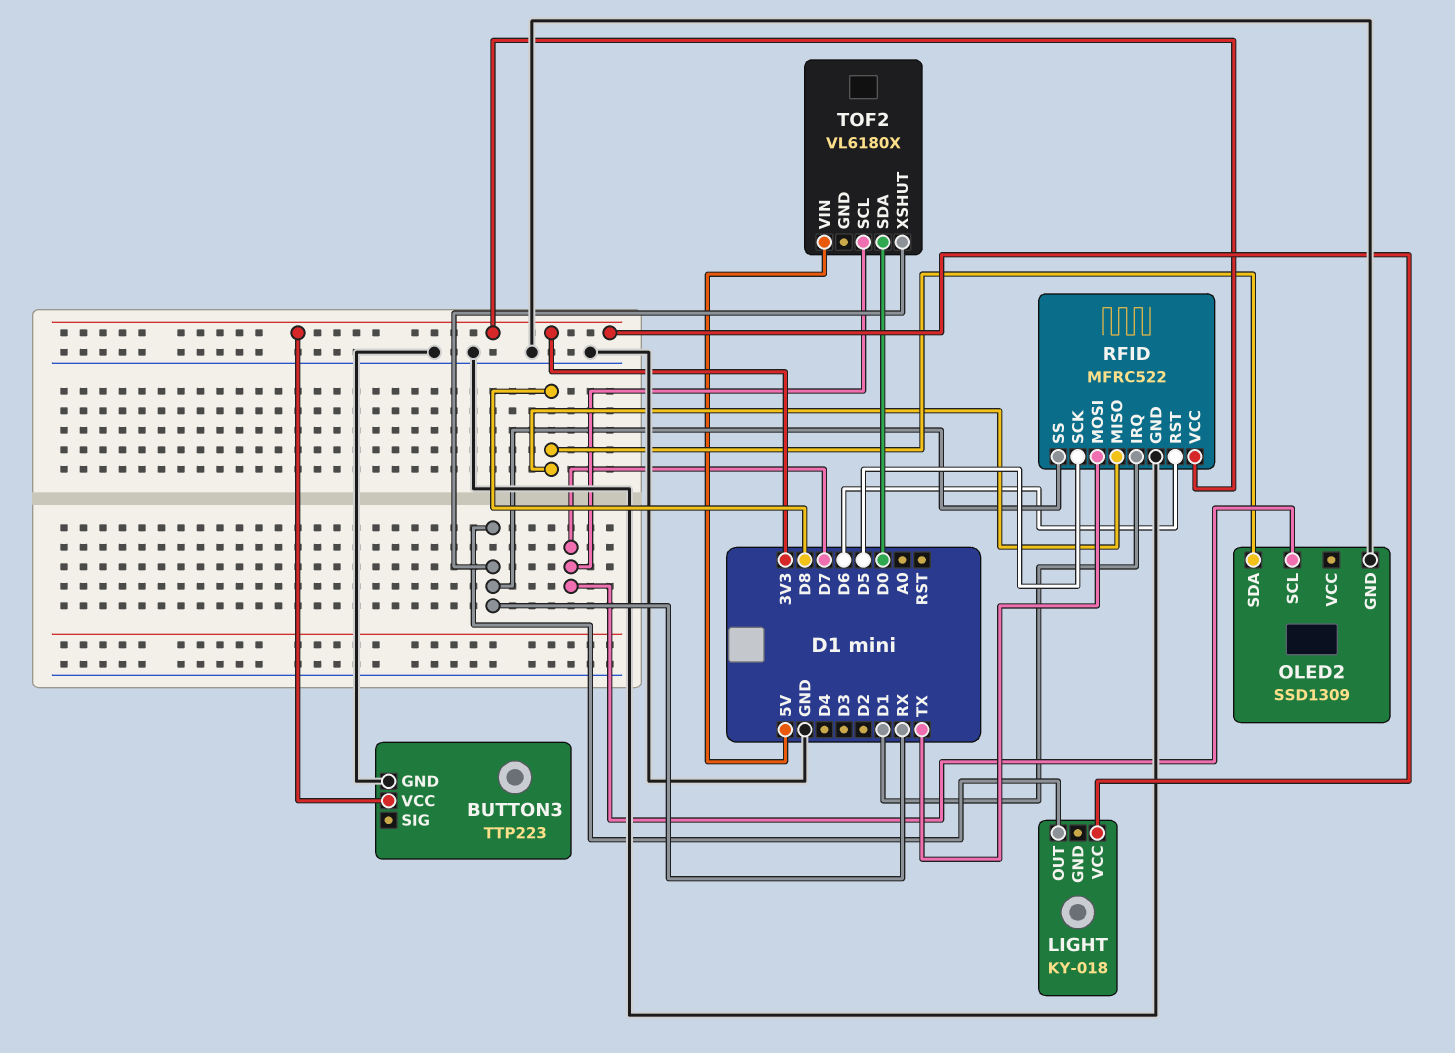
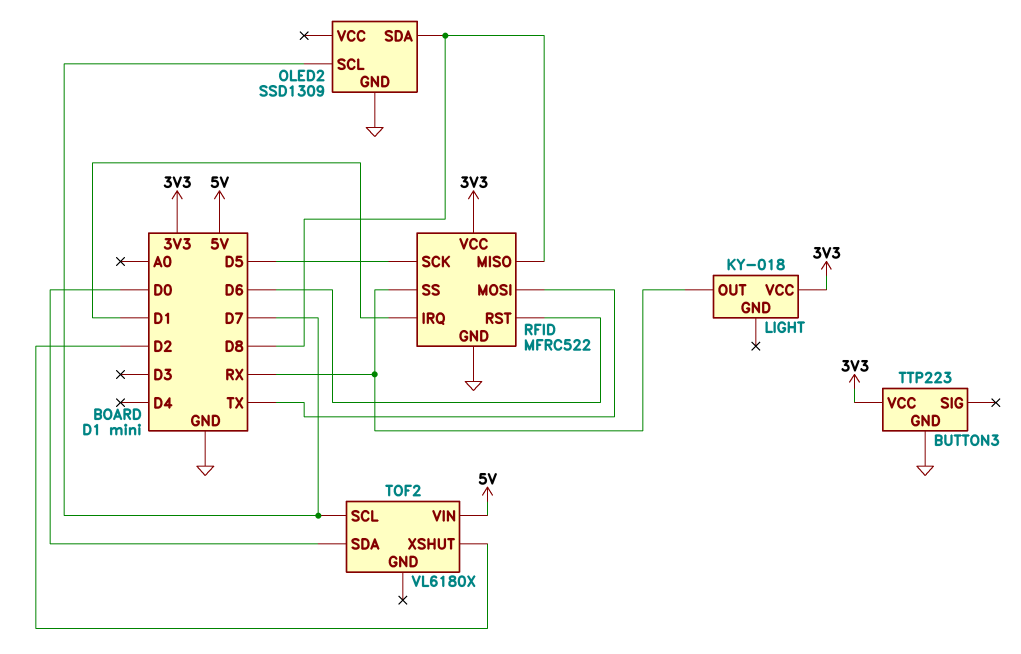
TOF2 pin XSHUT: RX -> D2

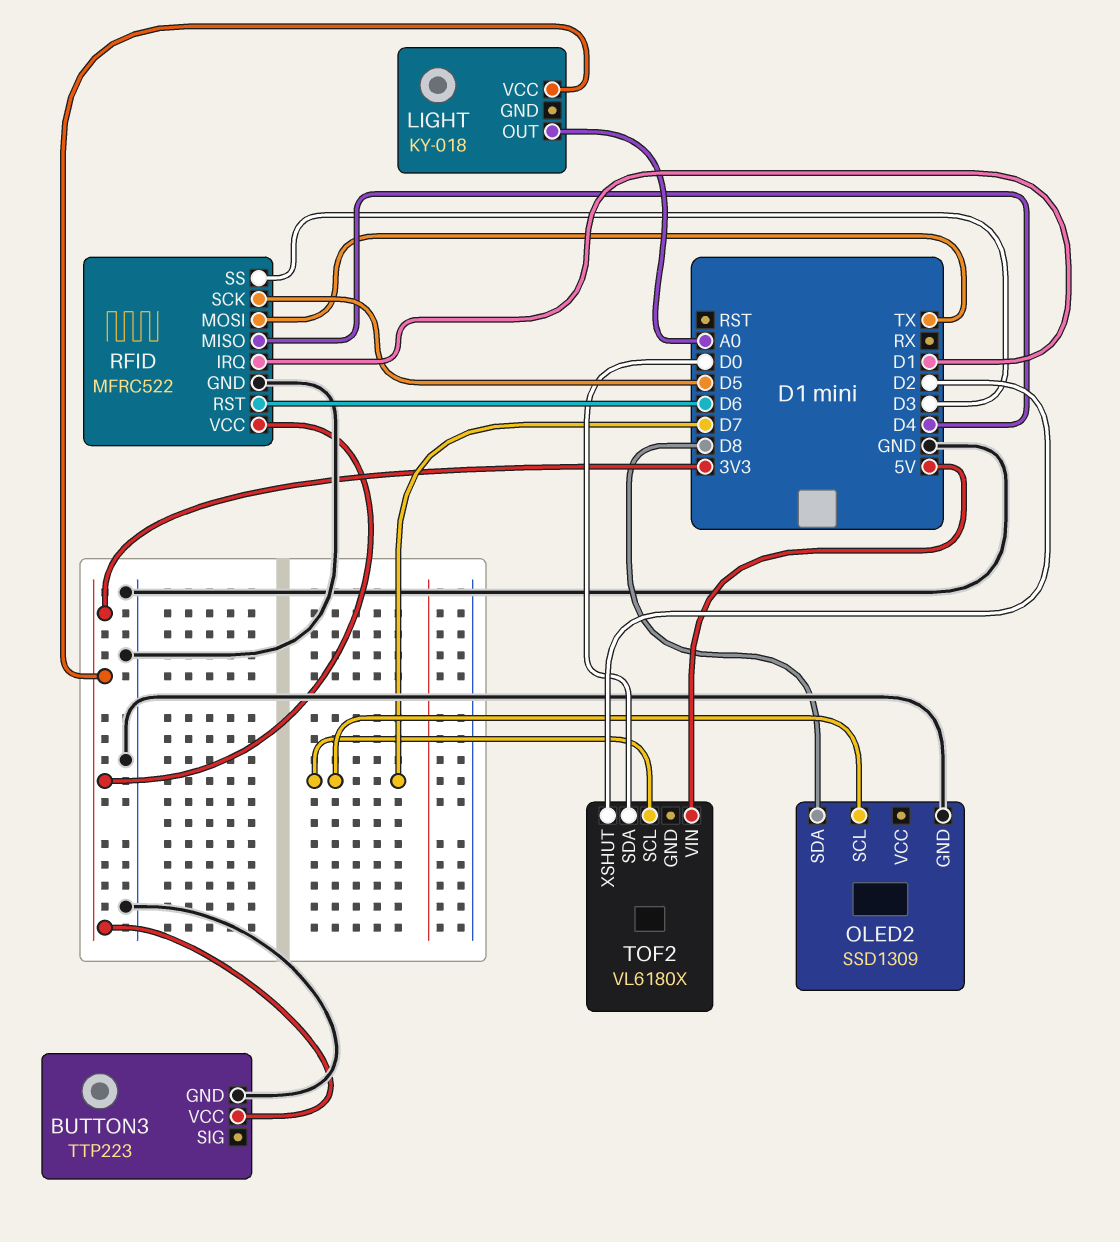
LIGHT pin OUT: RX -> A0
RFID pin MISO: D8 -> D4
RFID pin SS: RX -> D3

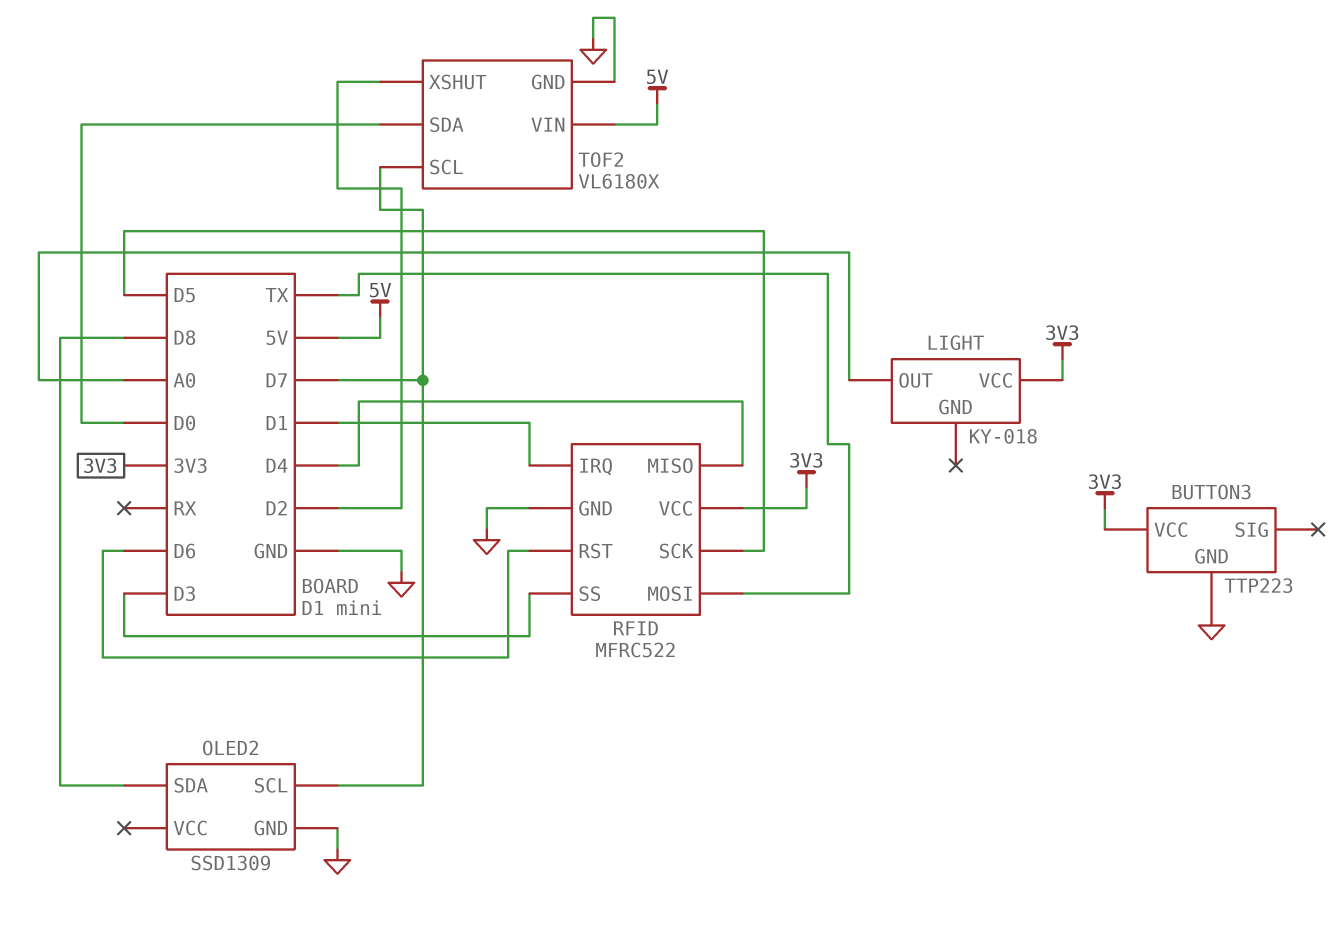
TOF2 pin GND: none -> GND

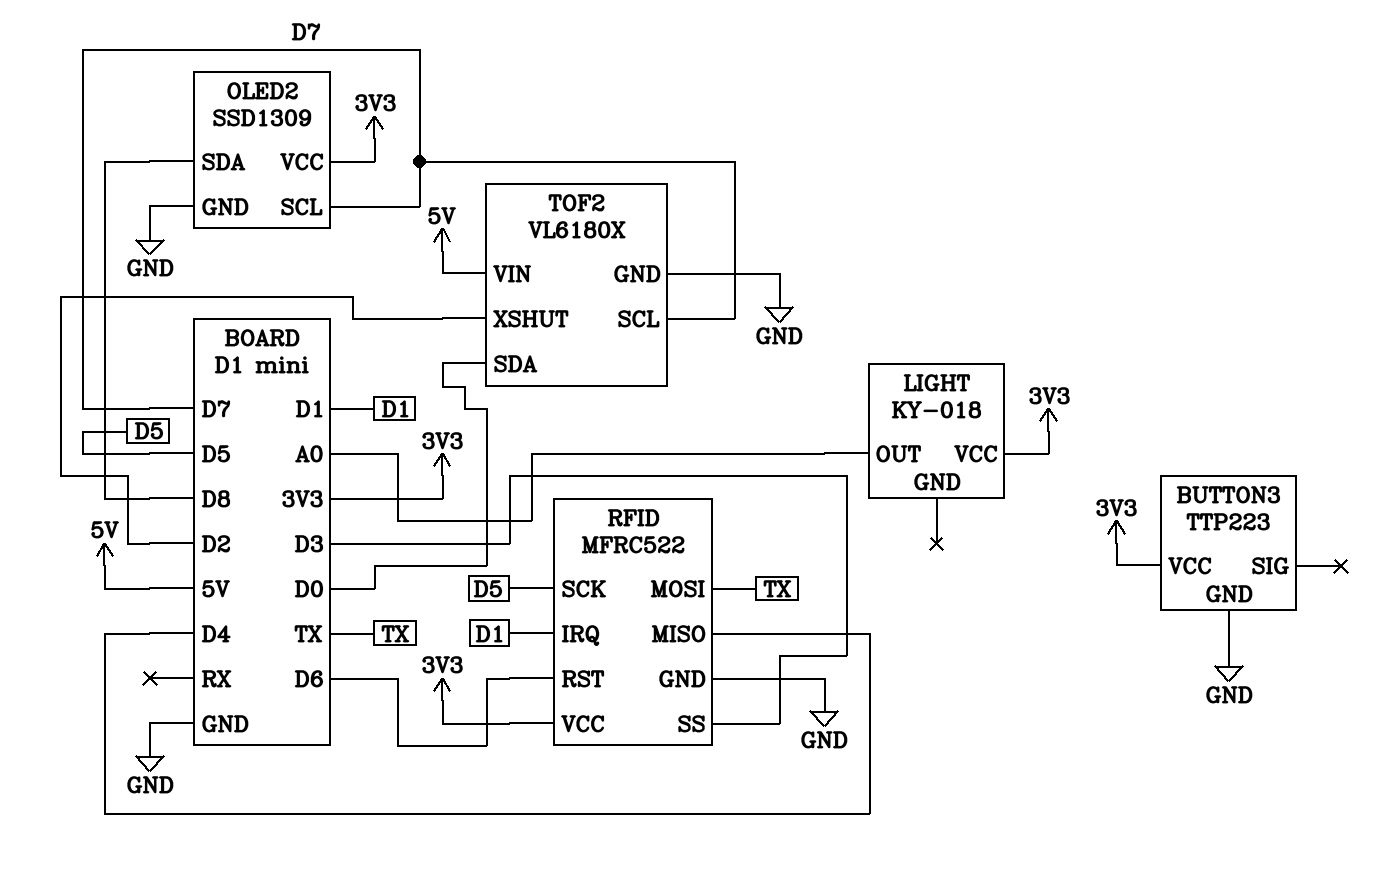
OLED2 pin VCC: none -> 3V3

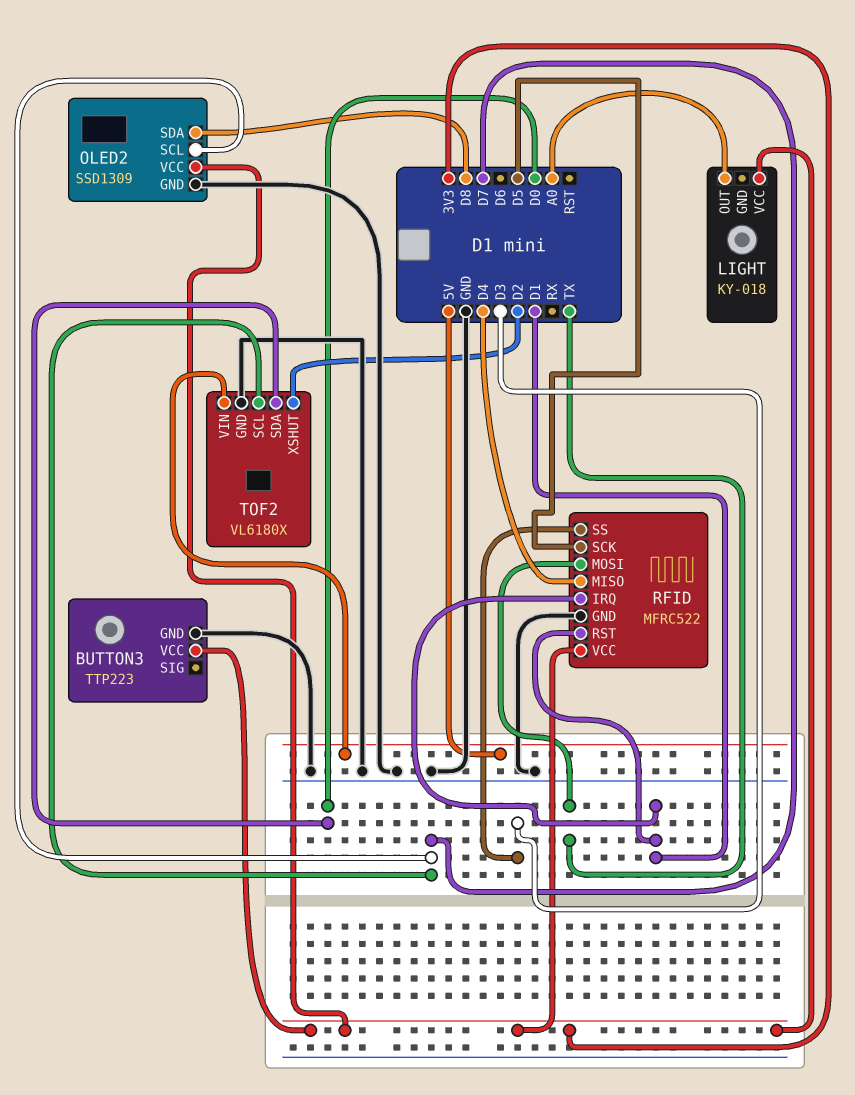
RFID pin RST: D6 -> D1

